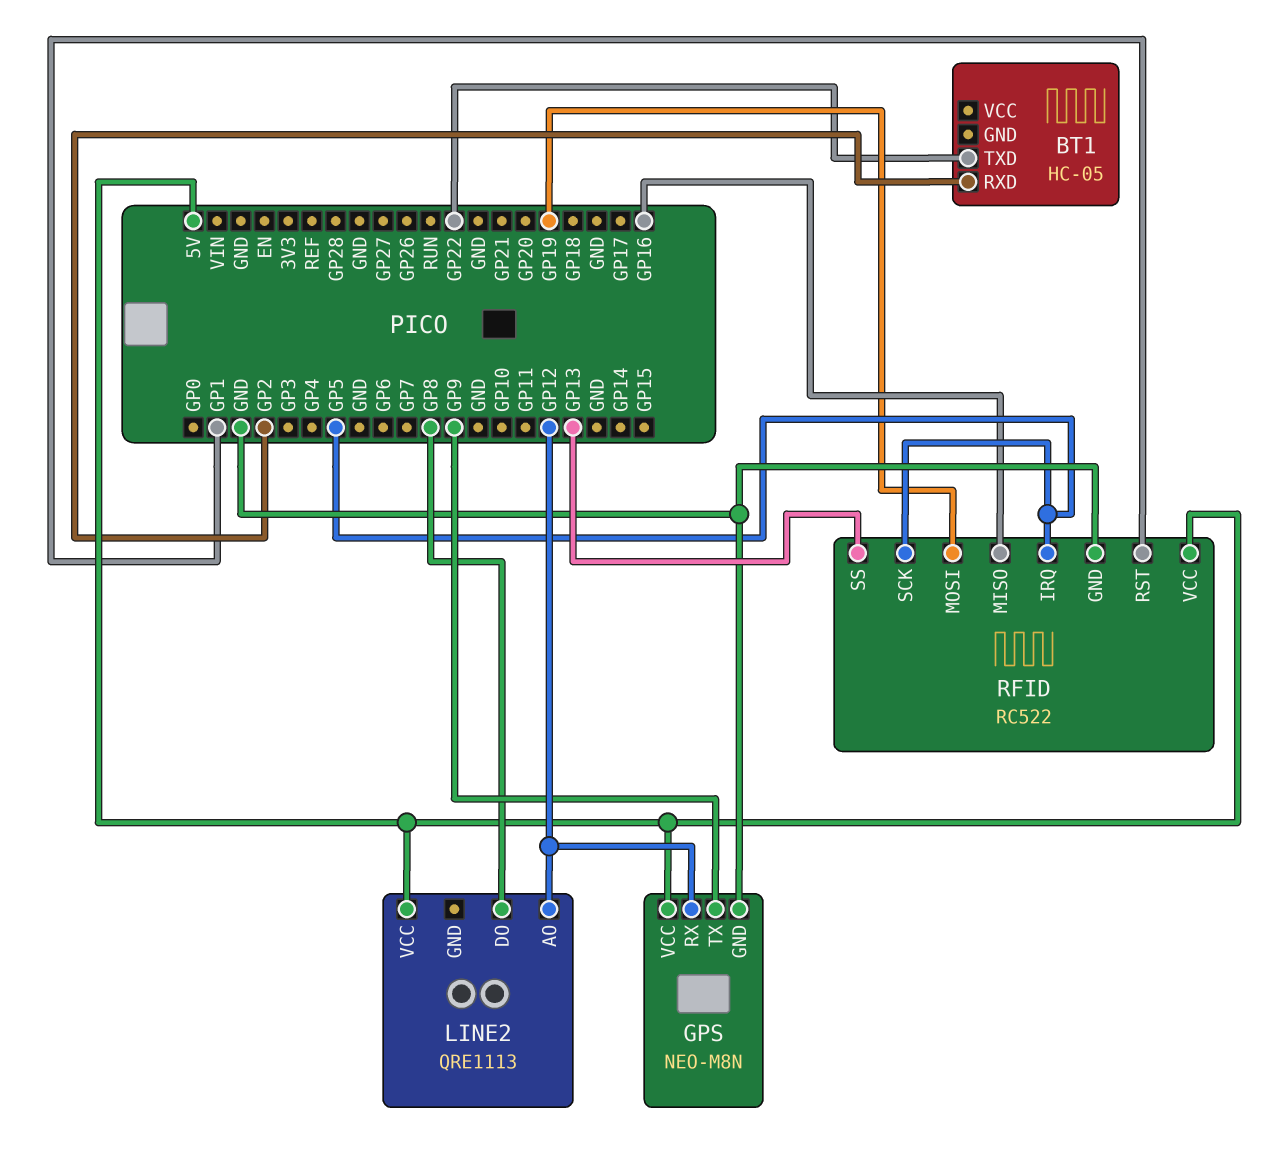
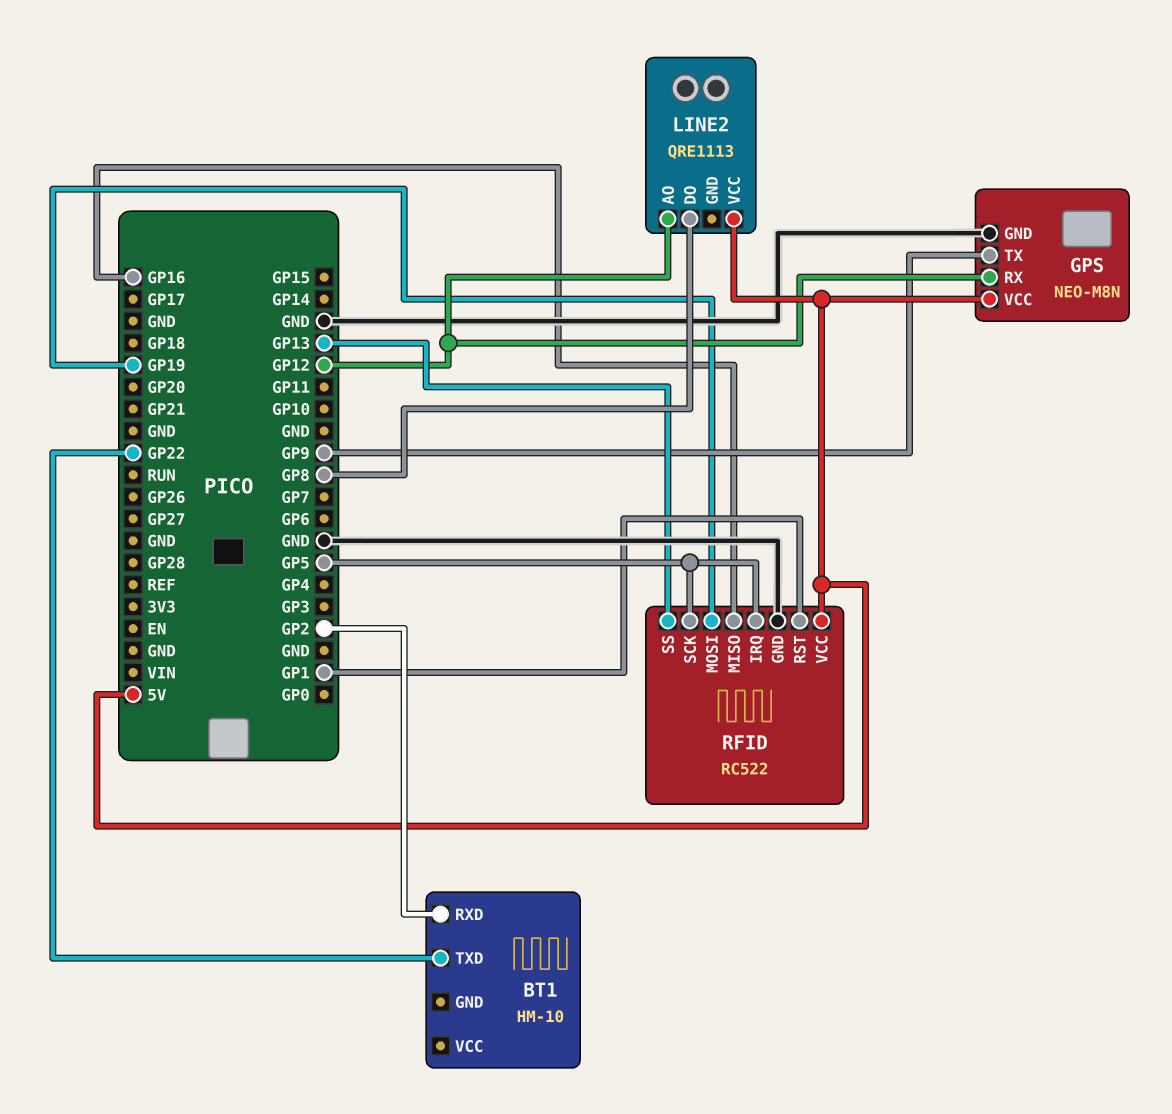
BT1: HC-05 -> HM-10

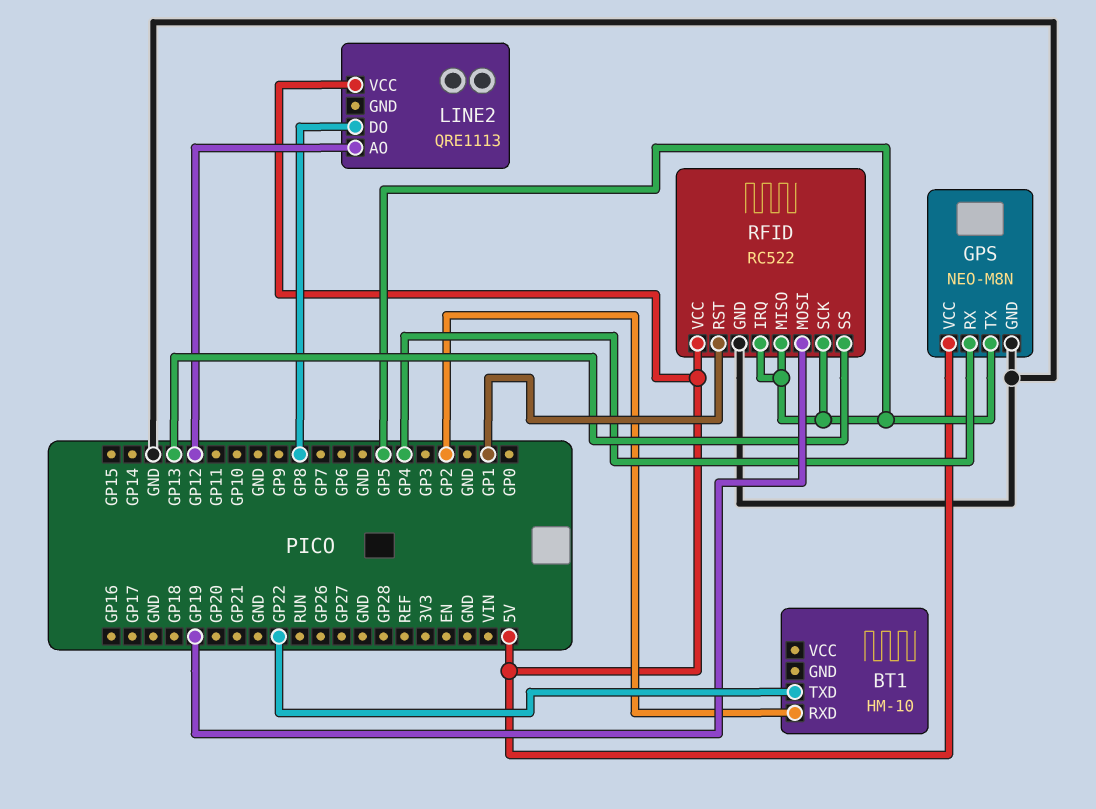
GPS pin RX: GP12 -> GP4
GPS pin TX: GP9 -> GP5
RFID pin MISO: GP16 -> GP5

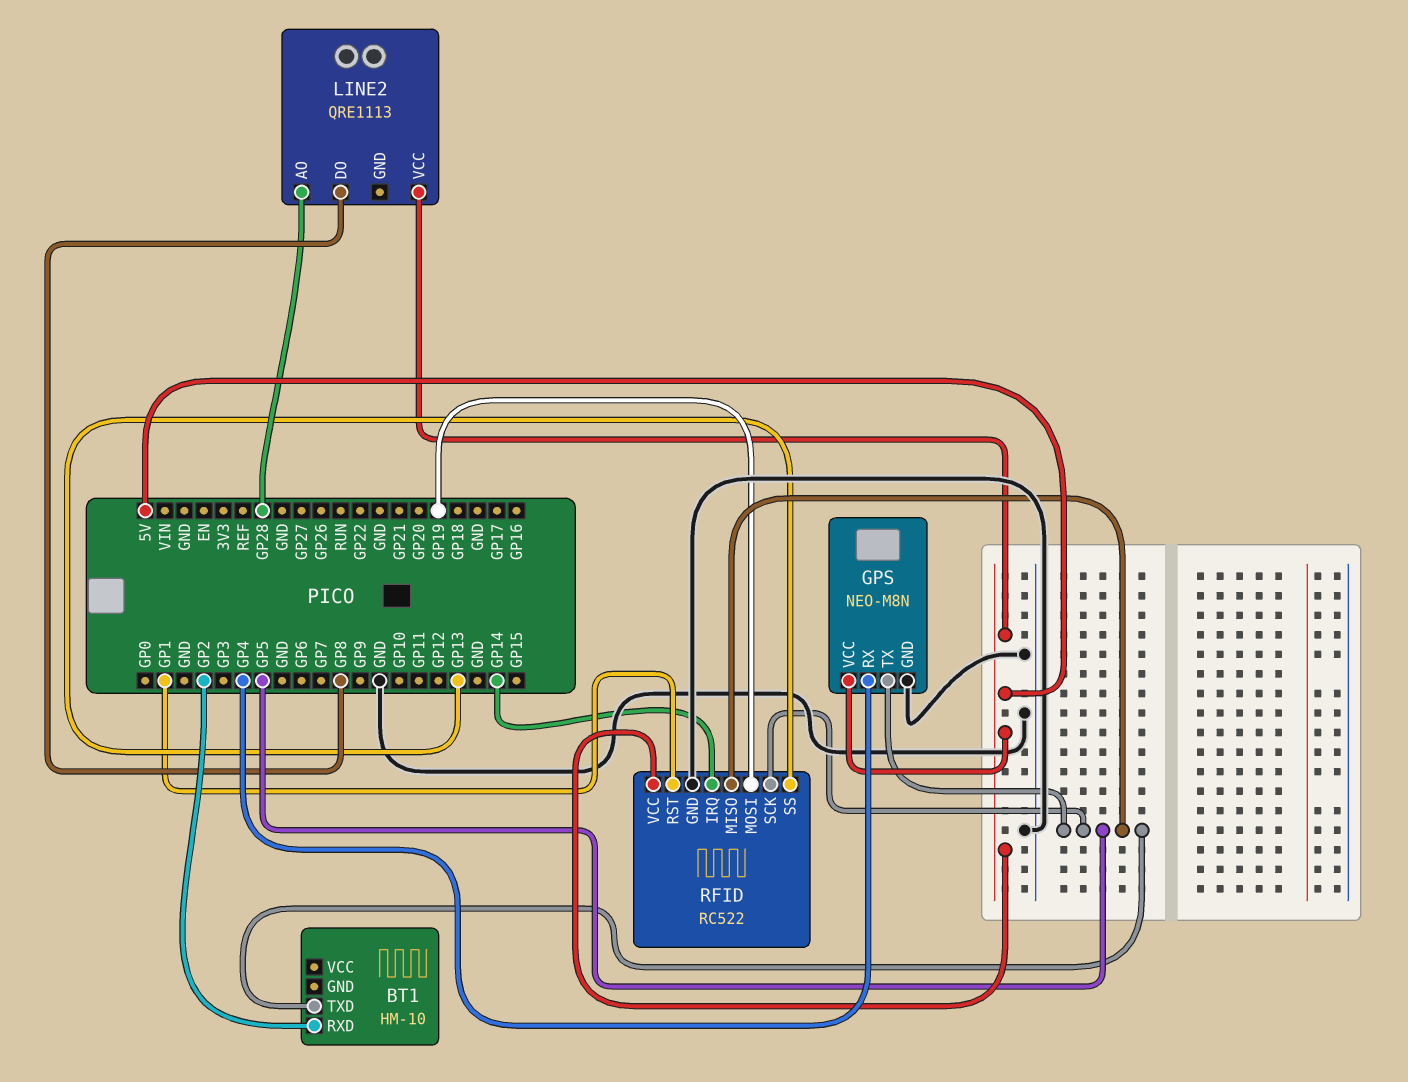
BT1 pin TXD: GP22 -> GP5
LINE2 pin AO: GP12 -> GP28
RFID pin IRQ: GP5 -> GP14

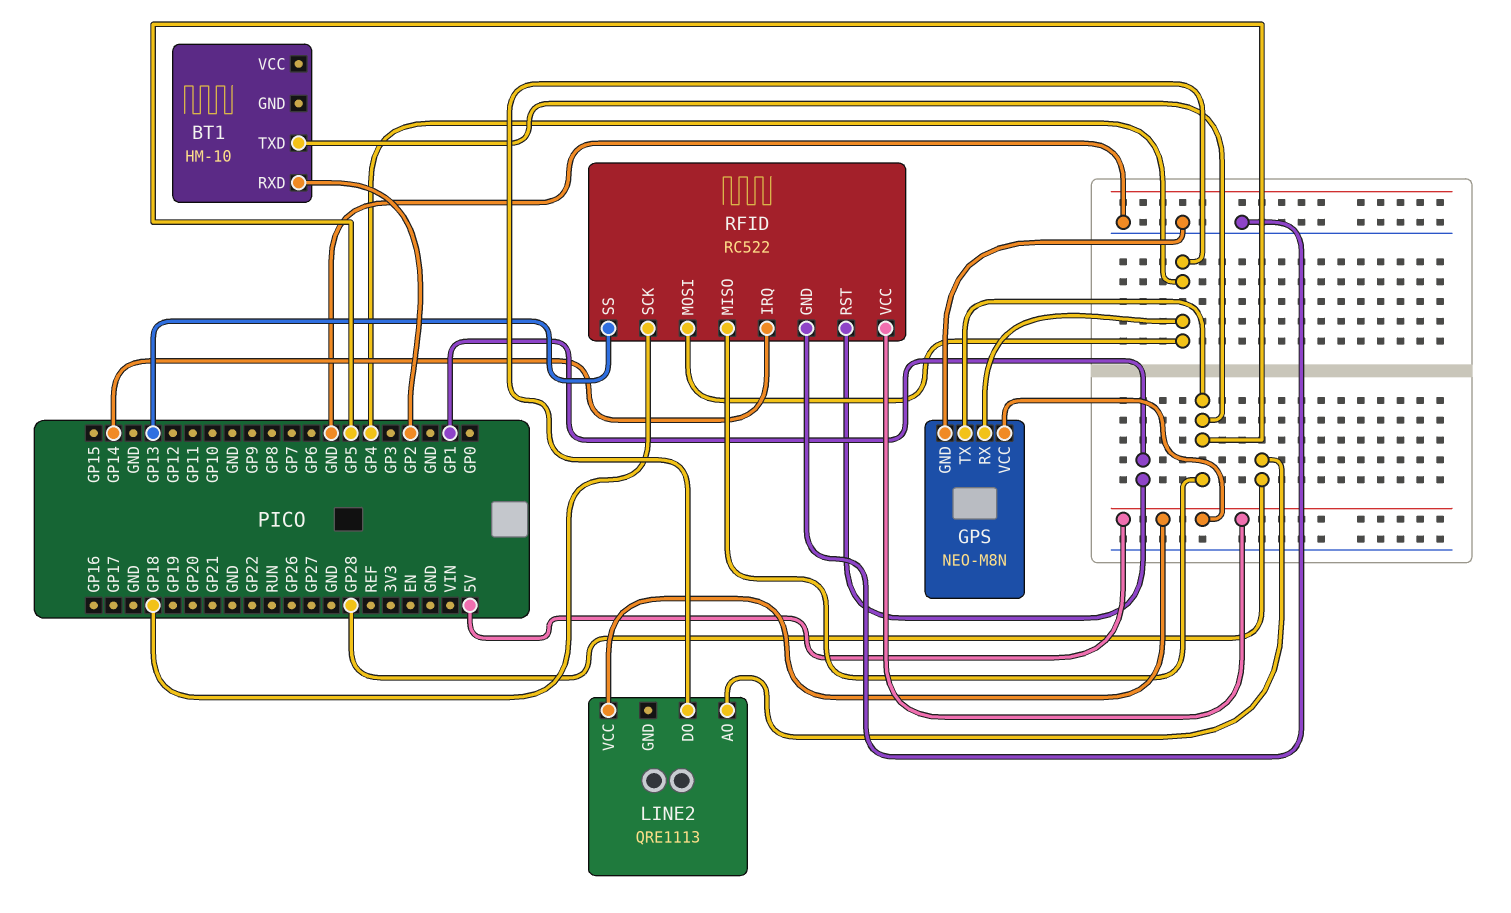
LINE2 pin DO: GP8 -> GP4
RFID pin MOSI: GP19 -> GP4
RFID pin SCK: GP5 -> GP18

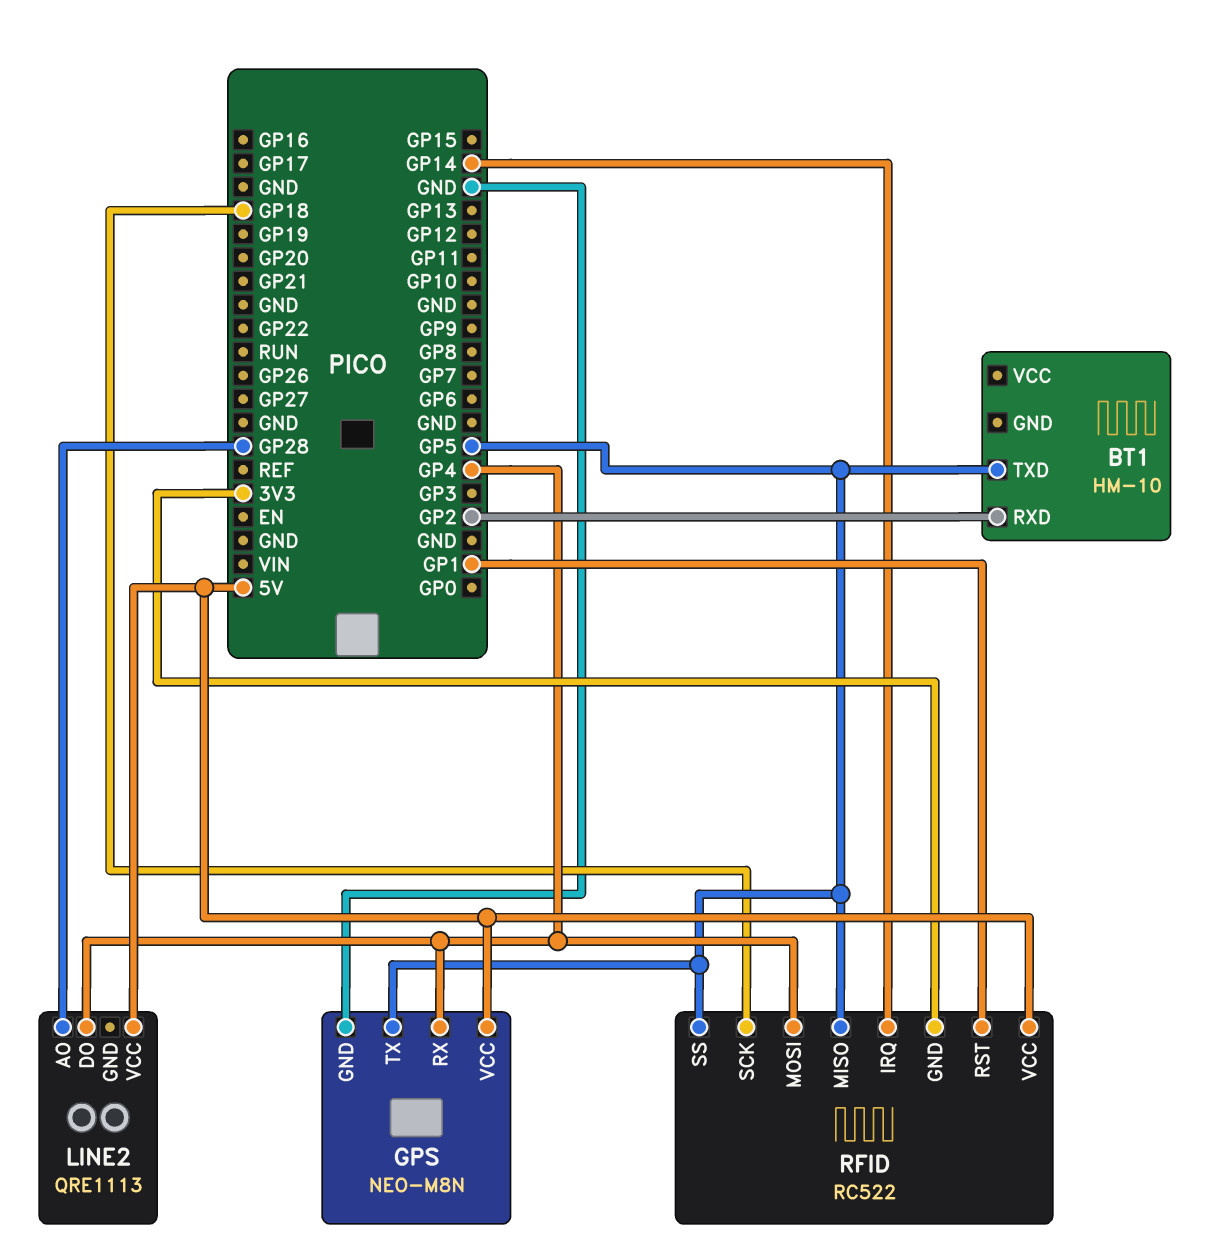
RFID pin GND: GND -> 3V3
RFID pin SS: GP13 -> GP5

